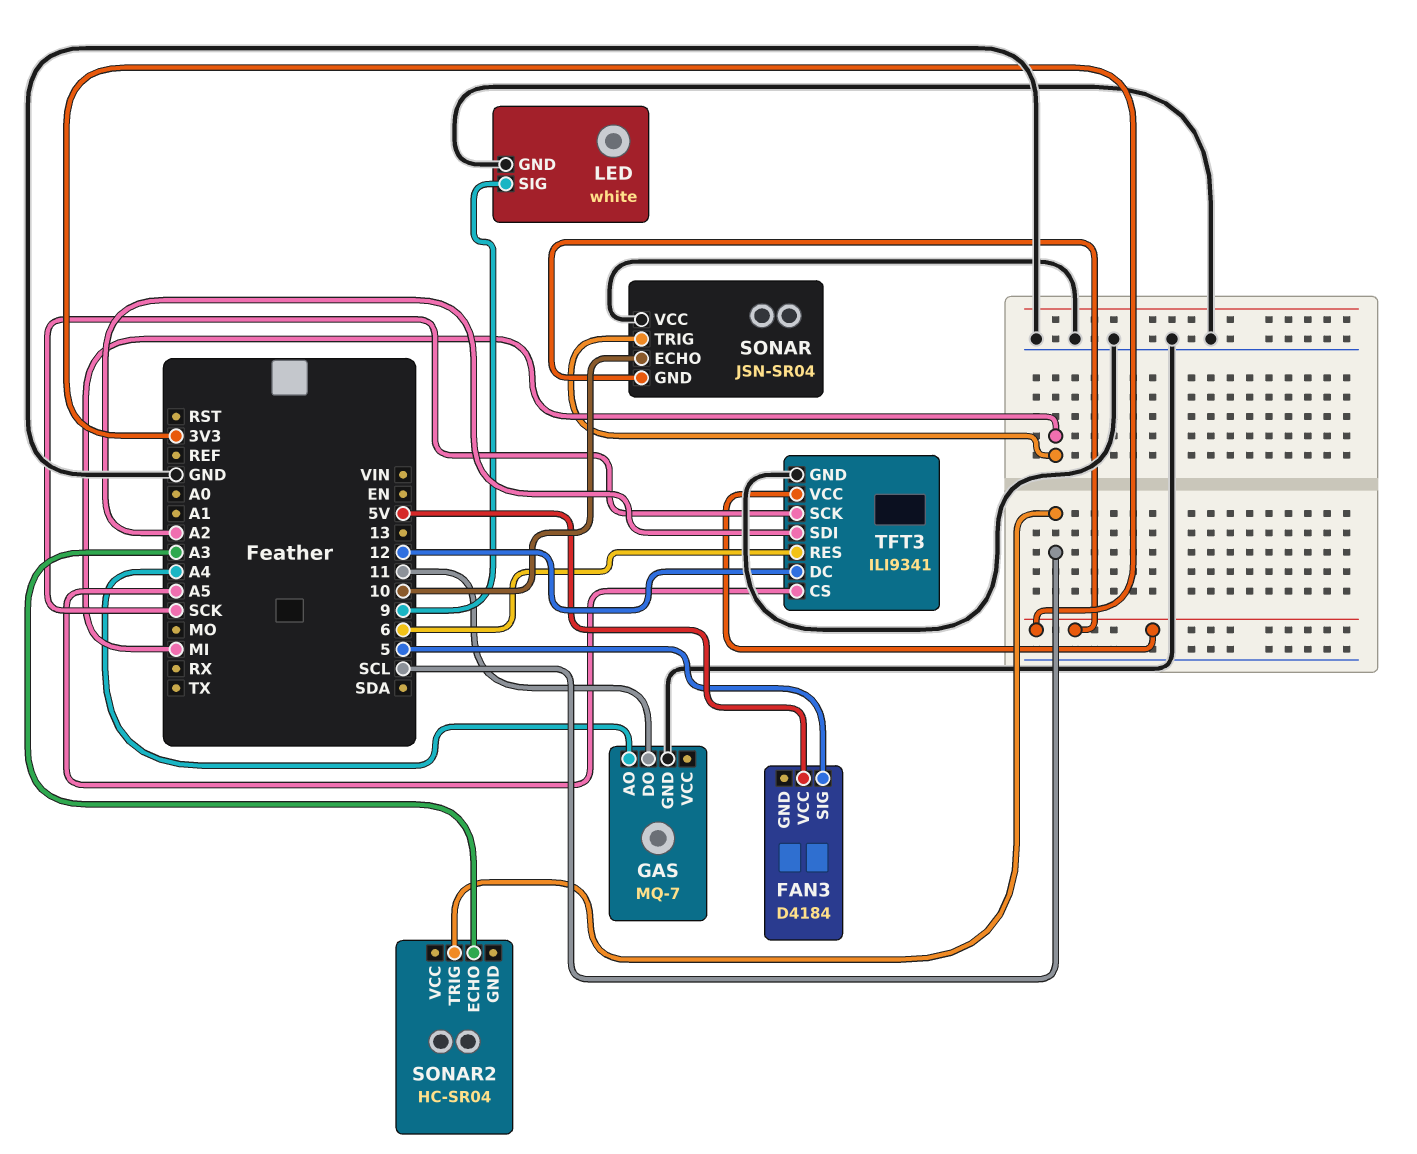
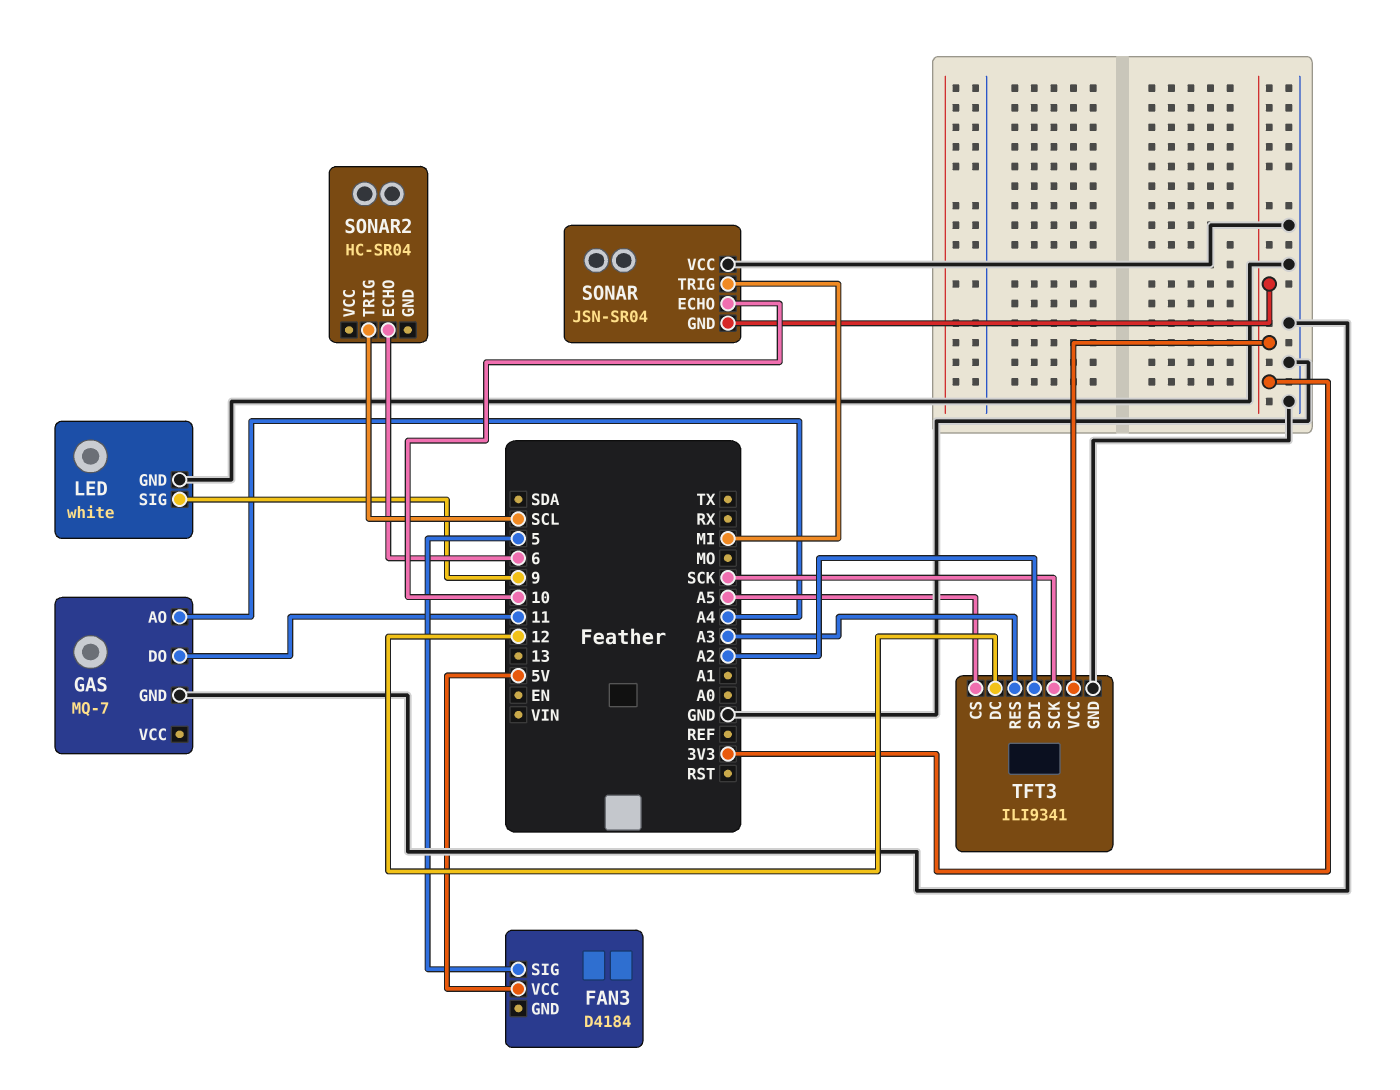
SONAR2 pin ECHO: A3 -> 6
TFT3 pin RES: 6 -> A3

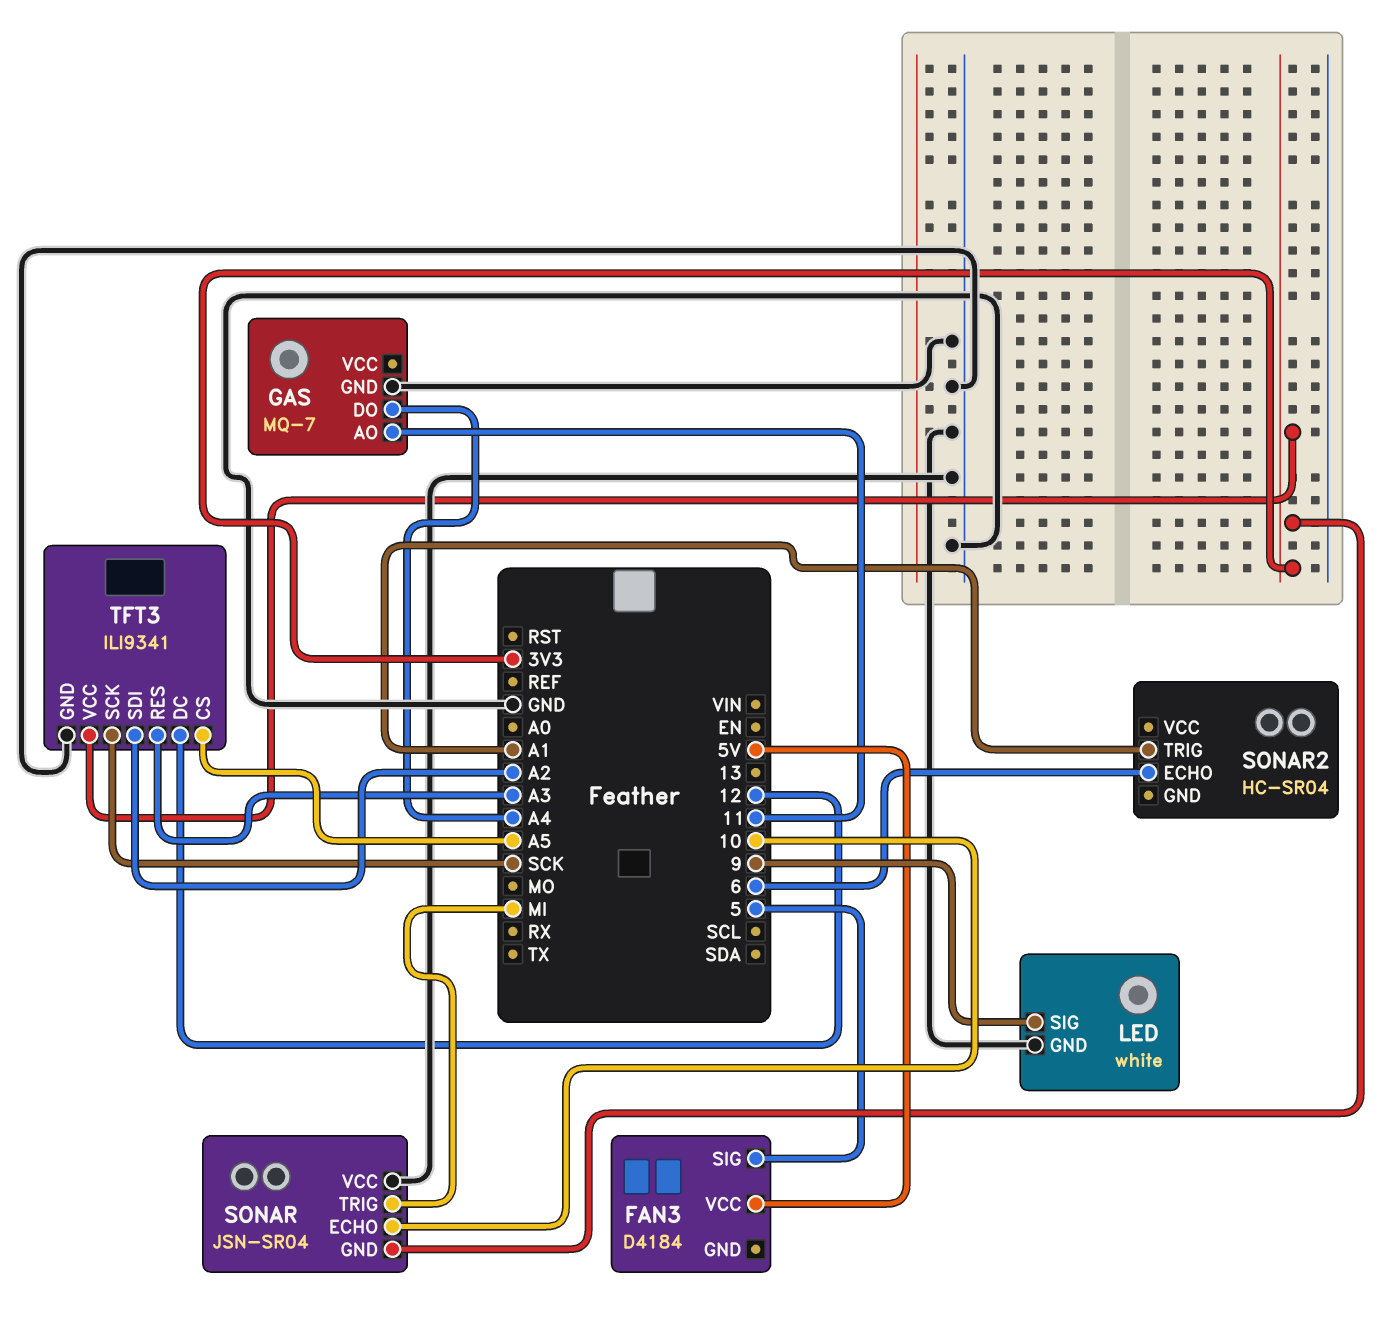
GAS pin AO: A4 -> 11
GAS pin DO: 11 -> A4
SONAR2 pin TRIG: SCL -> A1

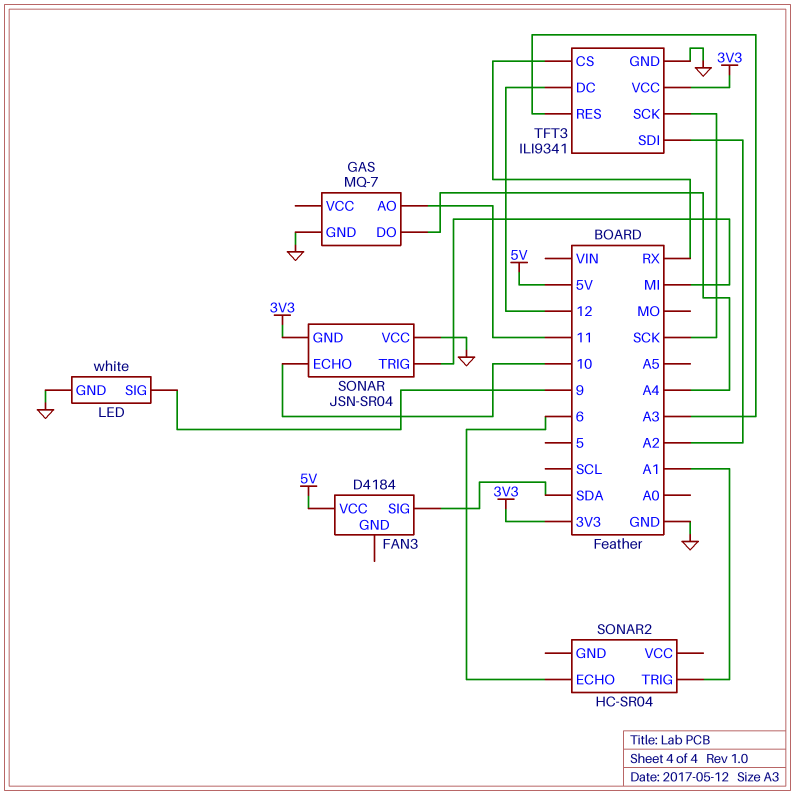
FAN3 pin SIG: 5 -> SDA
TFT3 pin CS: A5 -> RX

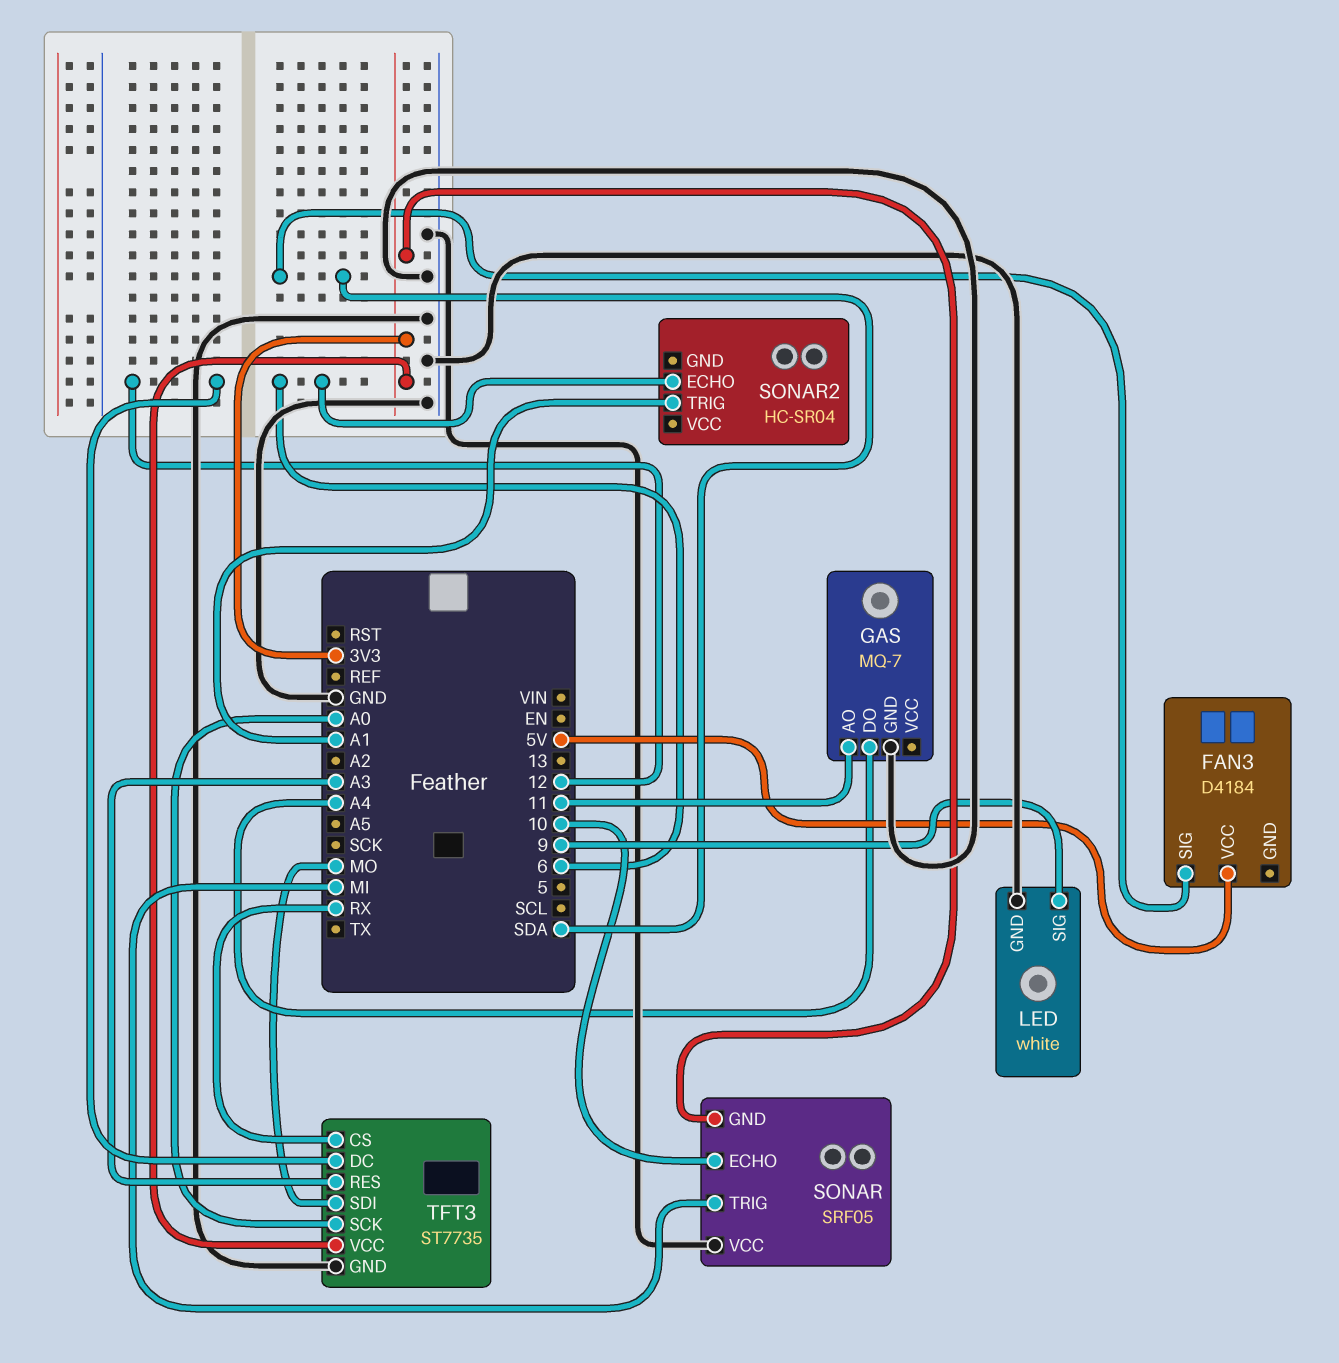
SONAR: JSN-SR04 -> SRF05
TFT3: ILI9341 -> ST7735
TFT3 pin SCK: SCK -> A0
TFT3 pin SDI: A2 -> MO

